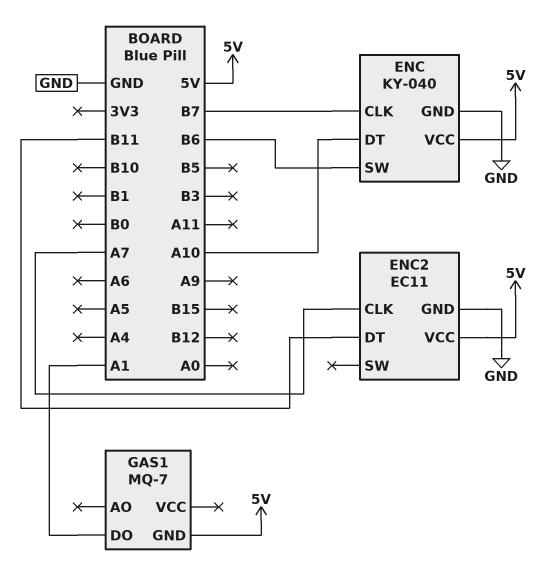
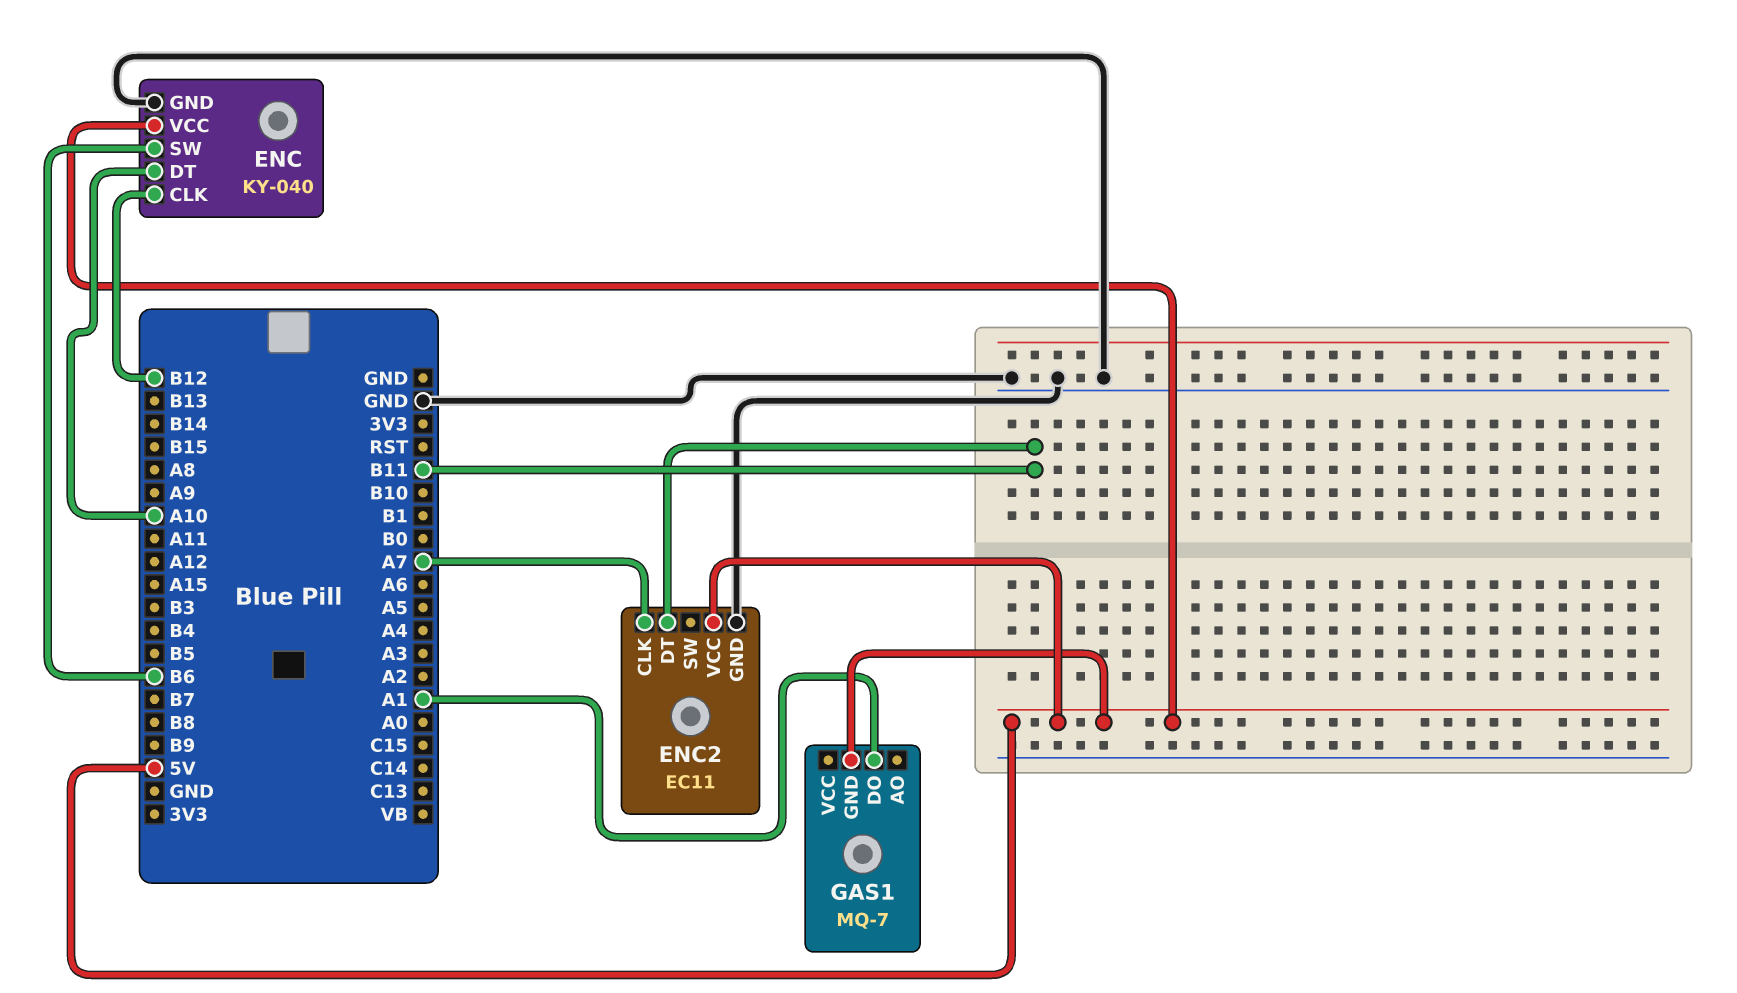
ENC pin CLK: B7 -> B12

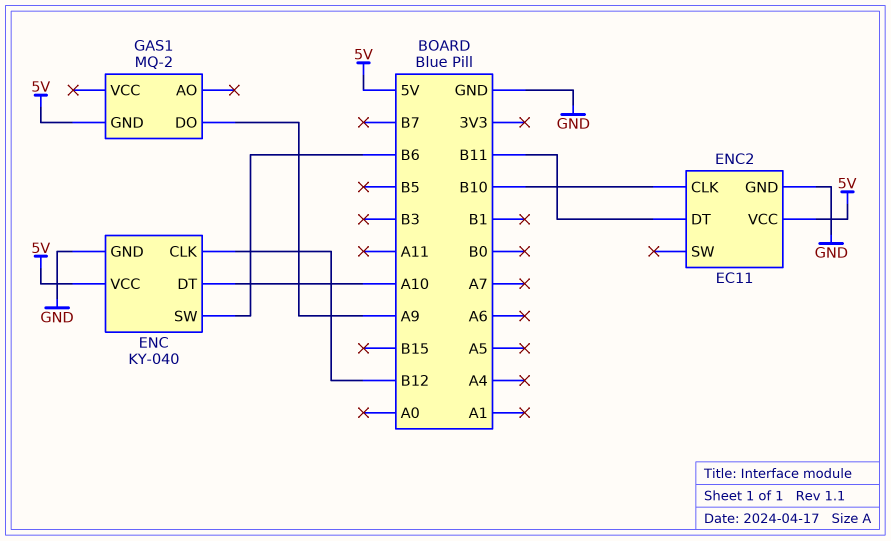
ENC2 pin CLK: A7 -> B10
GAS1: MQ-7 -> MQ-2
GAS1 pin DO: A1 -> A9

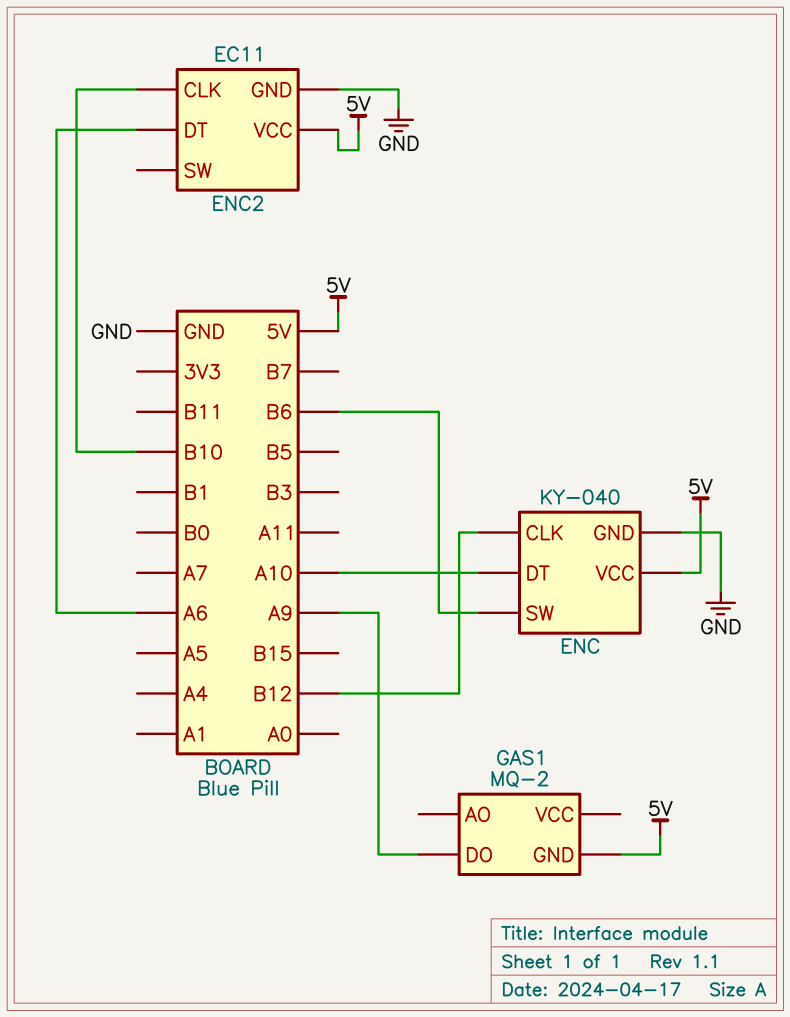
ENC2 pin DT: B11 -> A6

